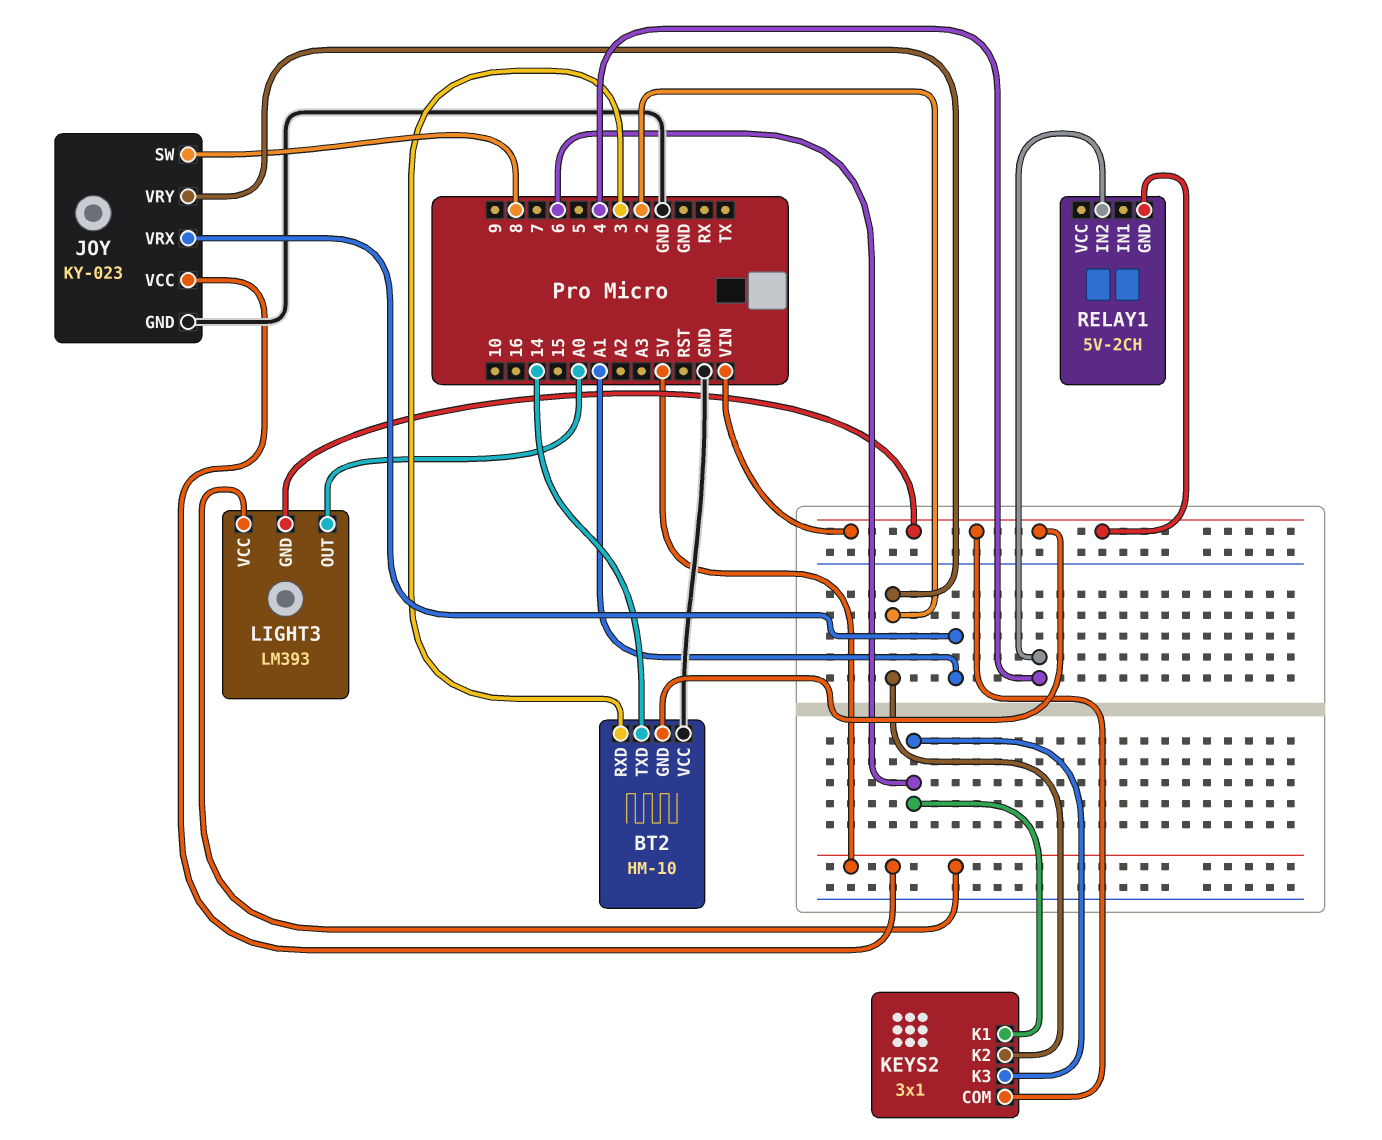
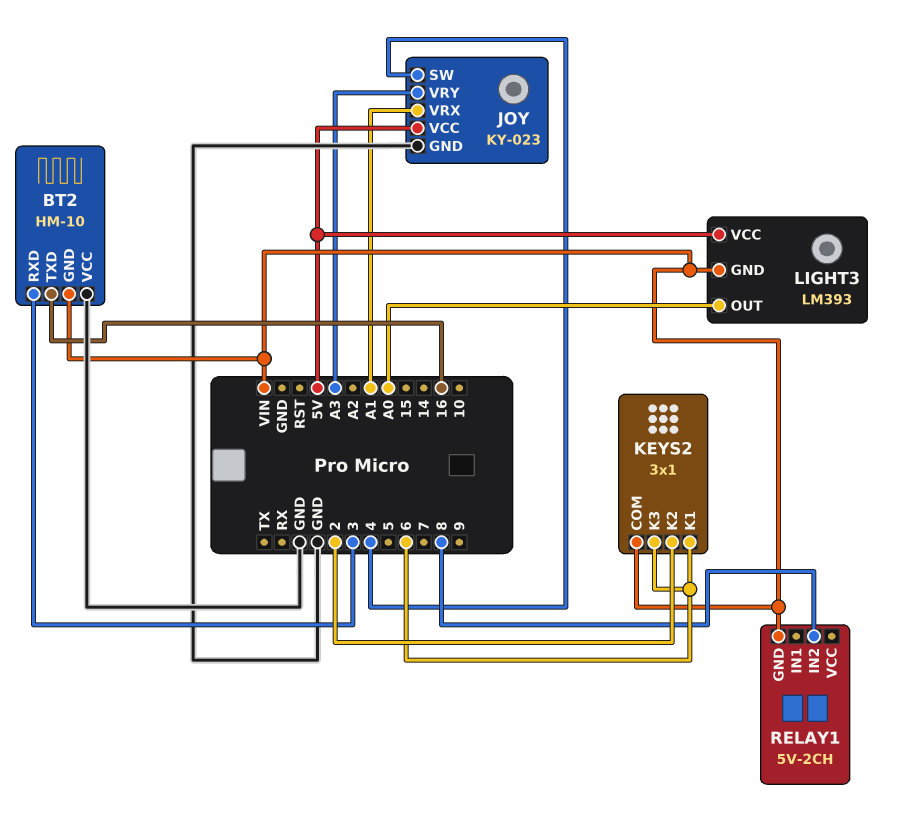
BT2 pin TXD: 14 -> 16
JOY pin SW: 8 -> 4
JOY pin VRY: 2 -> A3
RELAY1 pin IN2: 4 -> 8

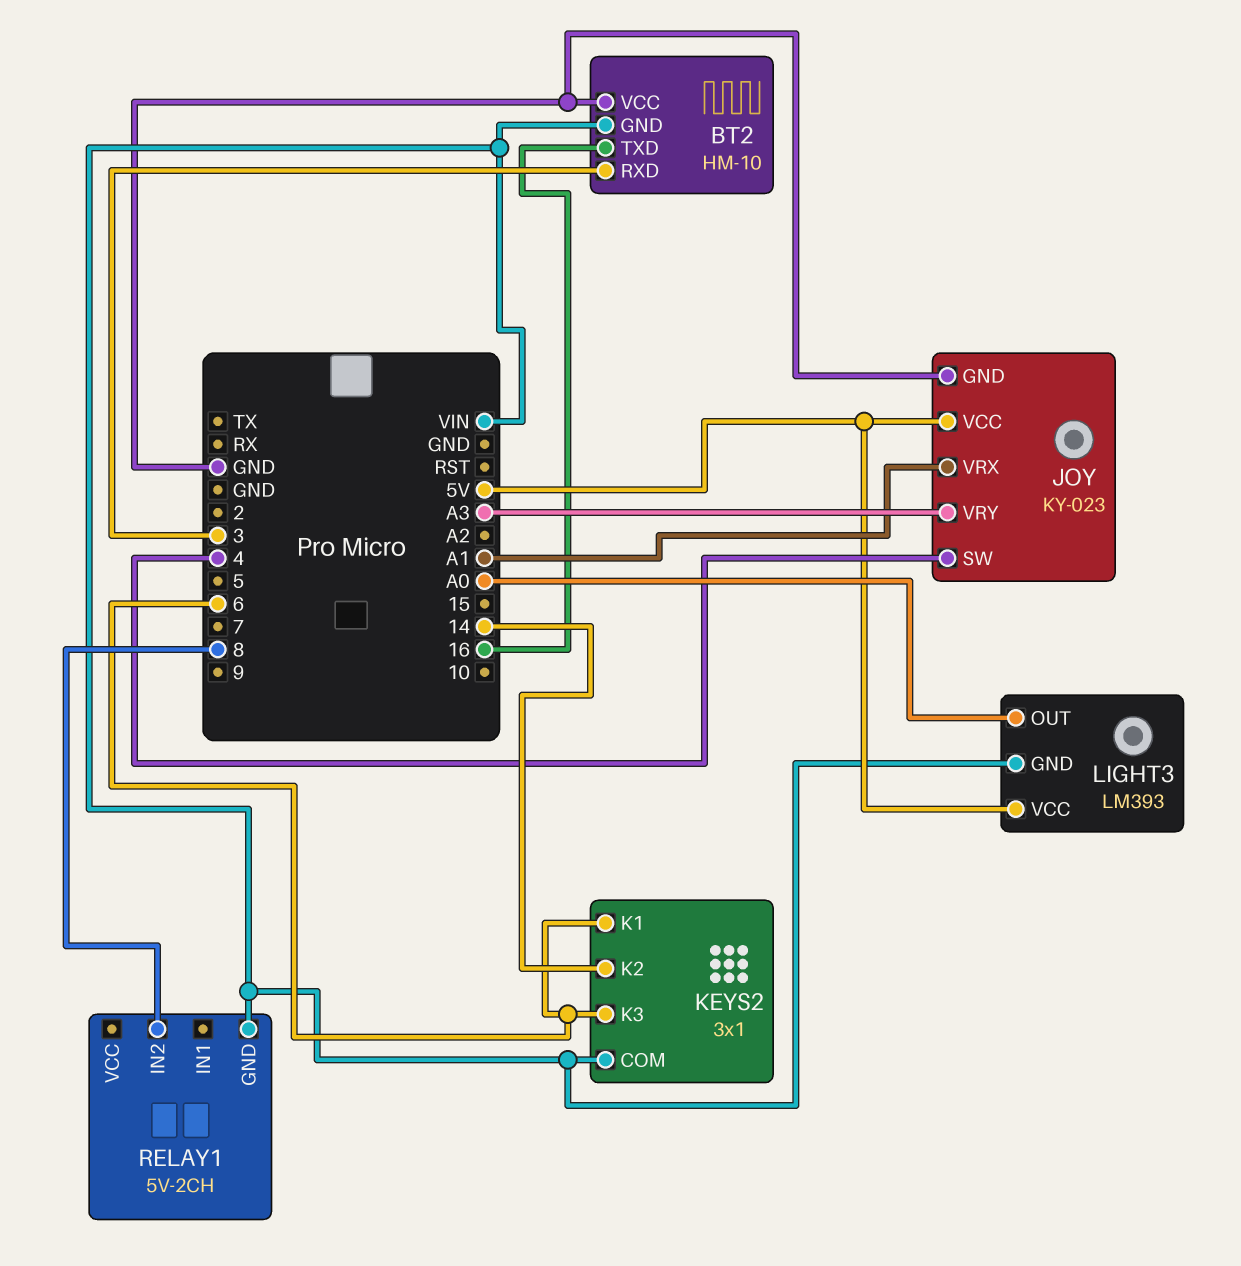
KEYS2 pin K2: 2 -> 14

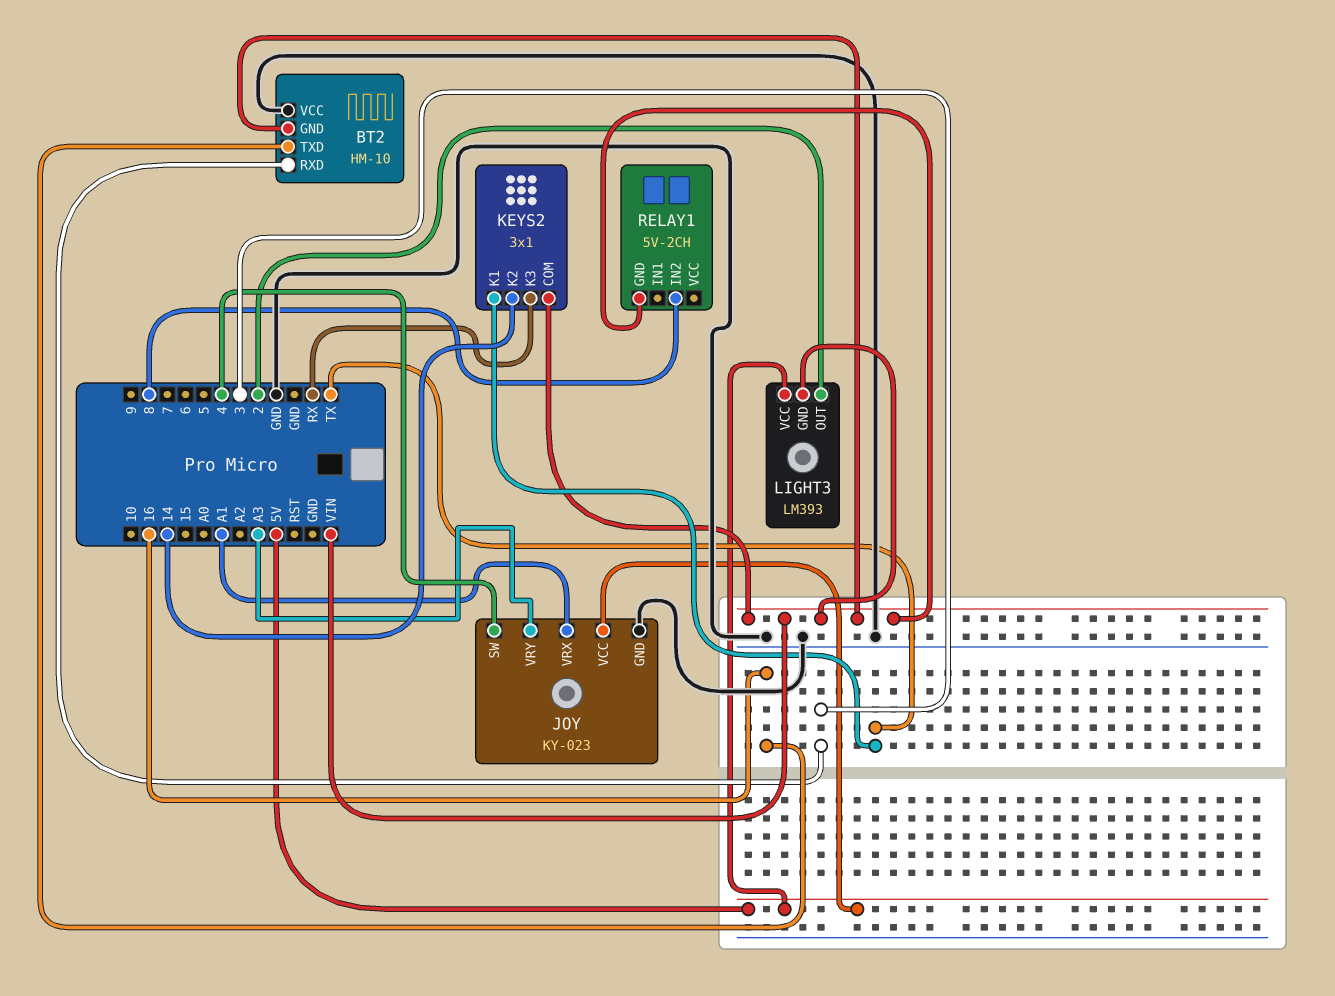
KEYS2 pin K1: 6 -> TX
KEYS2 pin K3: 6 -> RX
LIGHT3 pin OUT: A0 -> 2

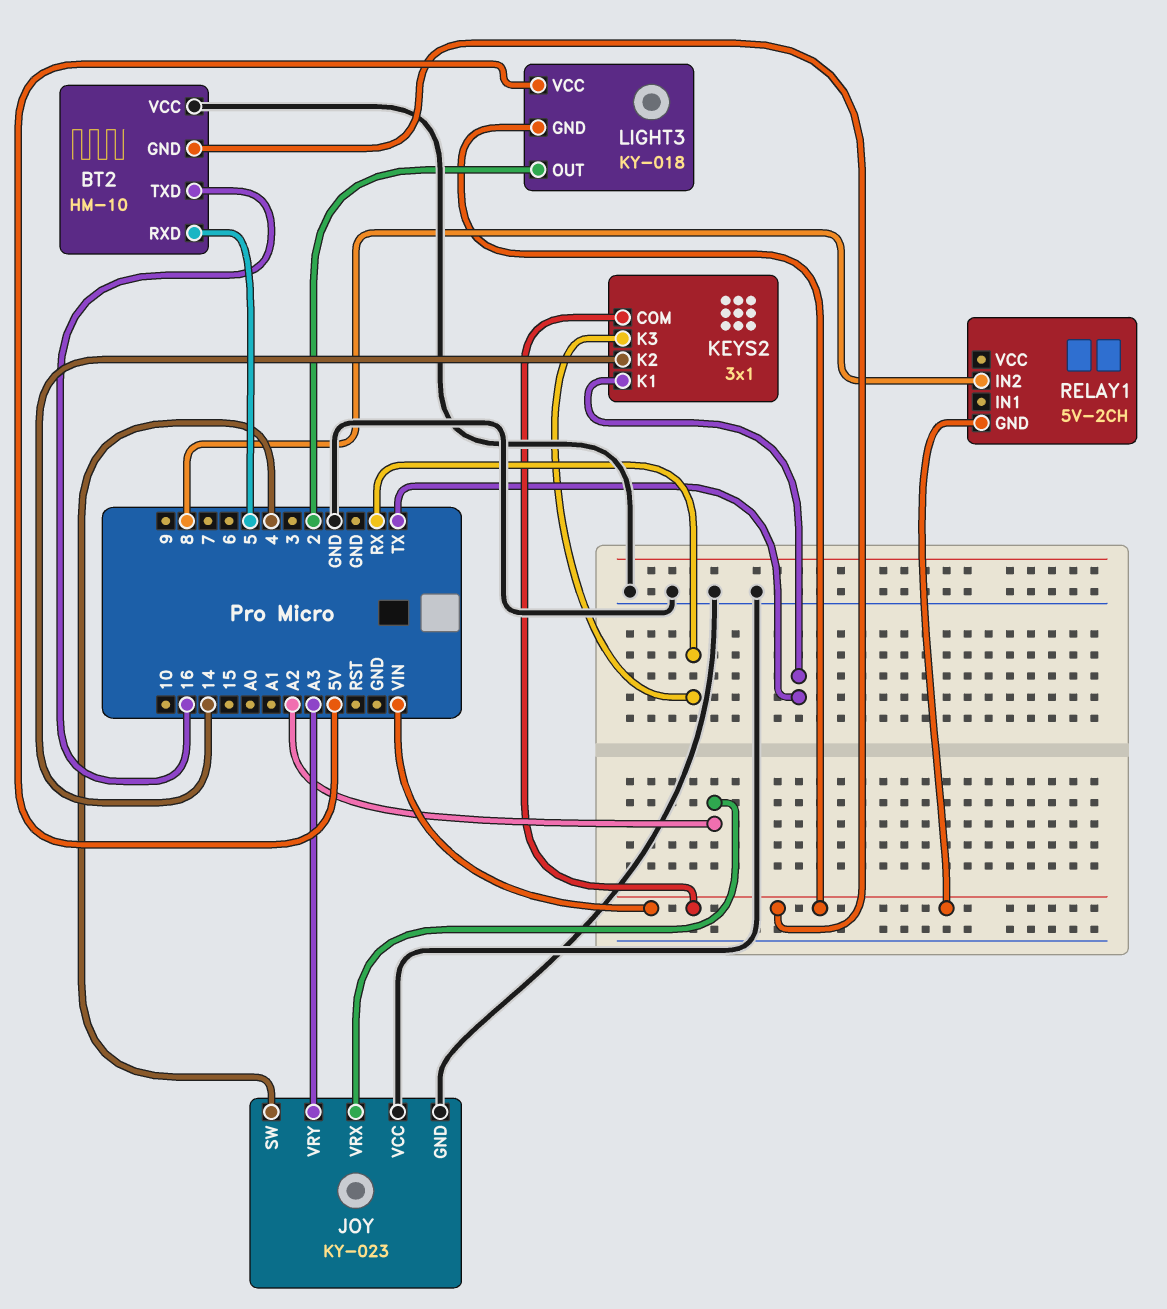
BT2 pin RXD: 3 -> 5
JOY pin VCC: 5V -> GND
JOY pin VRX: A1 -> A2
LIGHT3: LM393 -> KY-018

